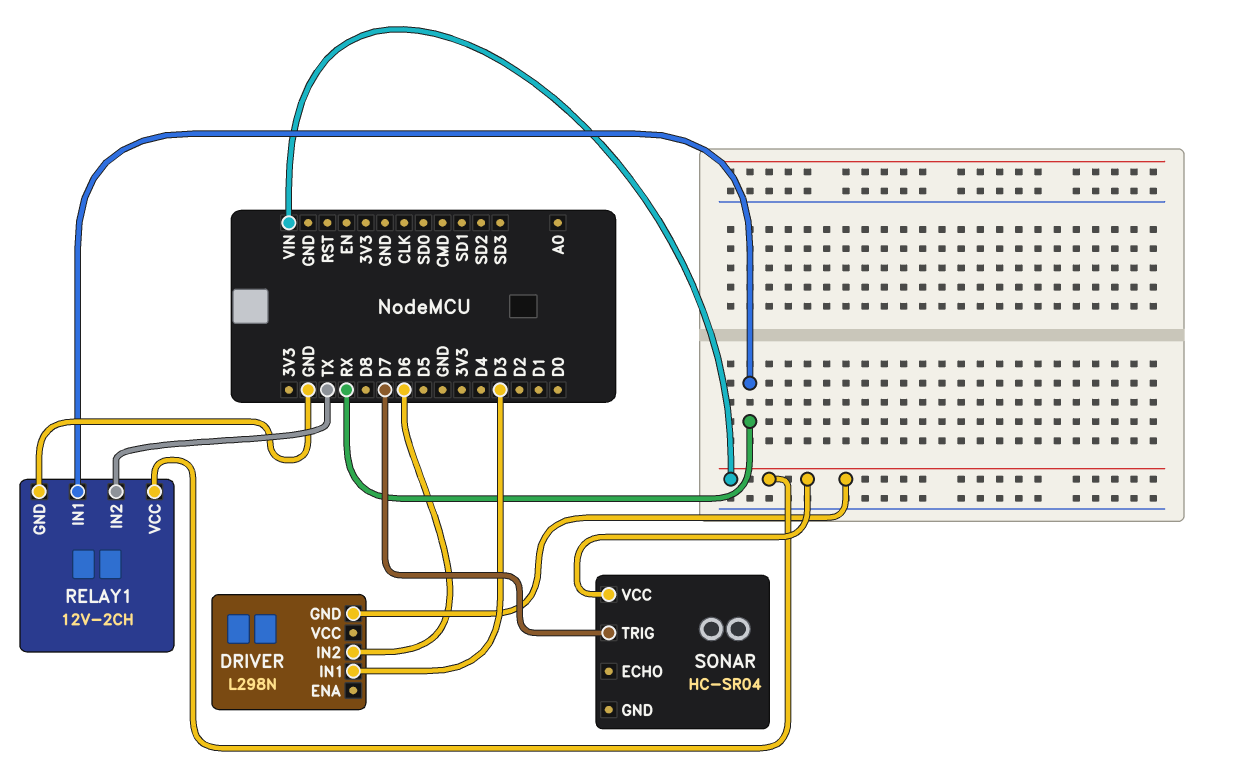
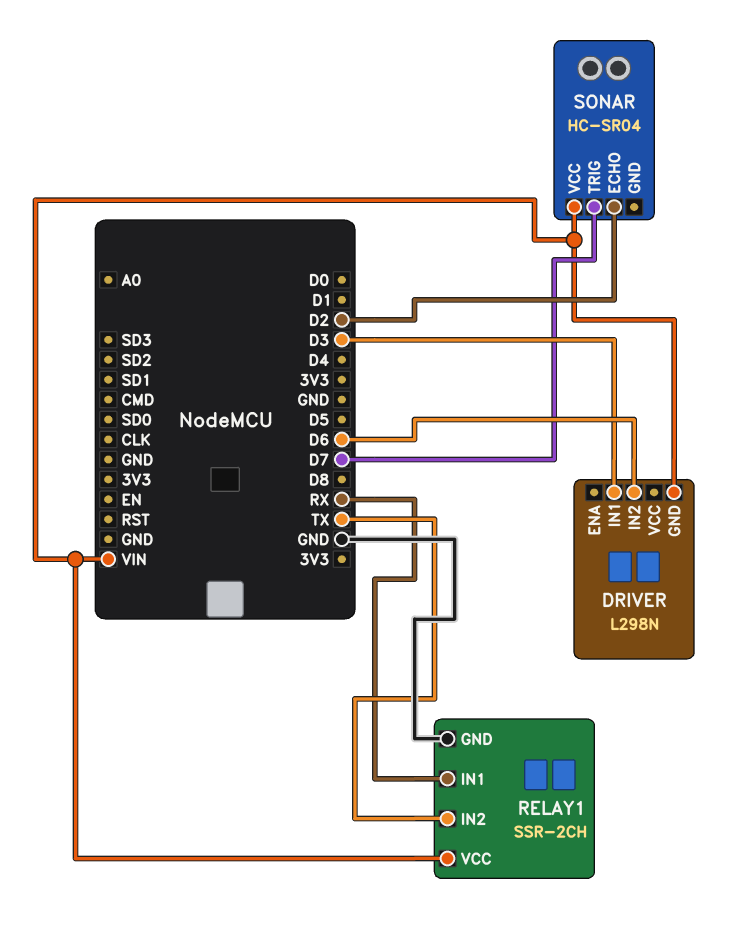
RELAY1: 12V-2CH -> SSR-2CH
SONAR pin ECHO: none -> D2

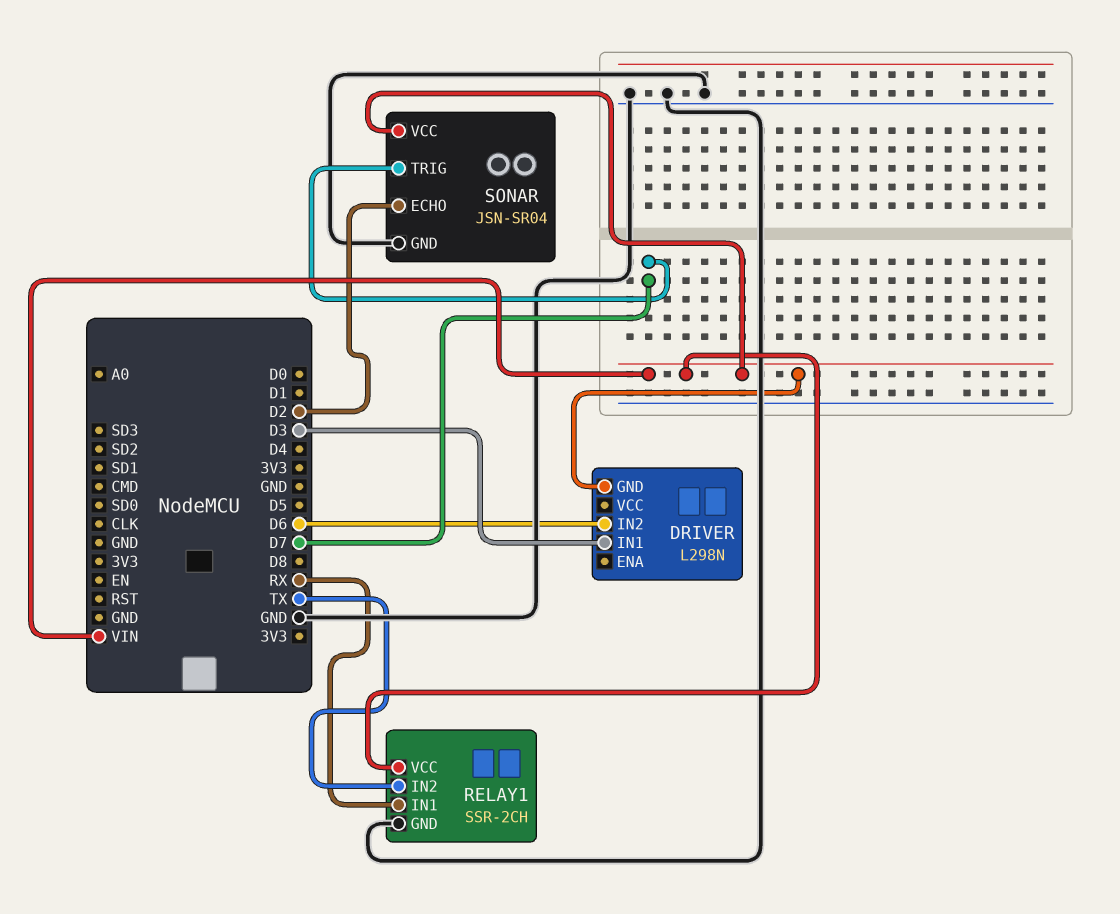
SONAR: HC-SR04 -> JSN-SR04
SONAR pin GND: none -> GND

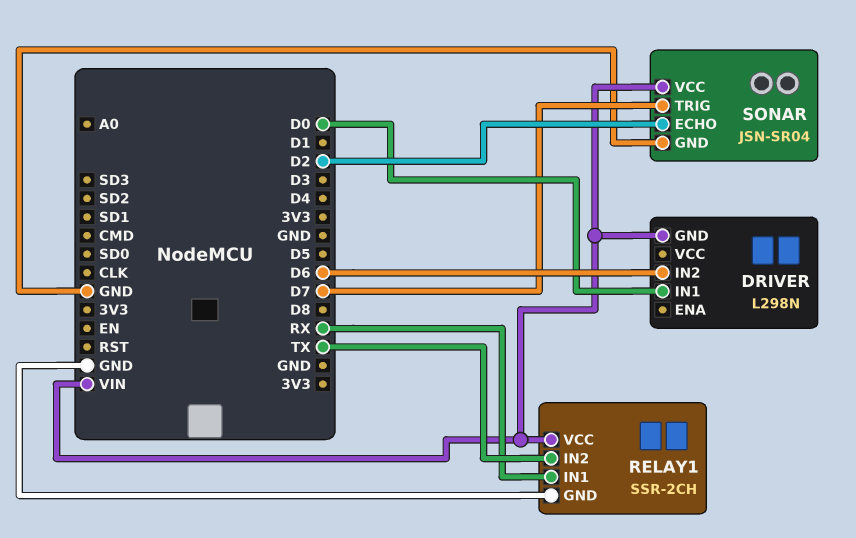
DRIVER pin IN1: D3 -> D0

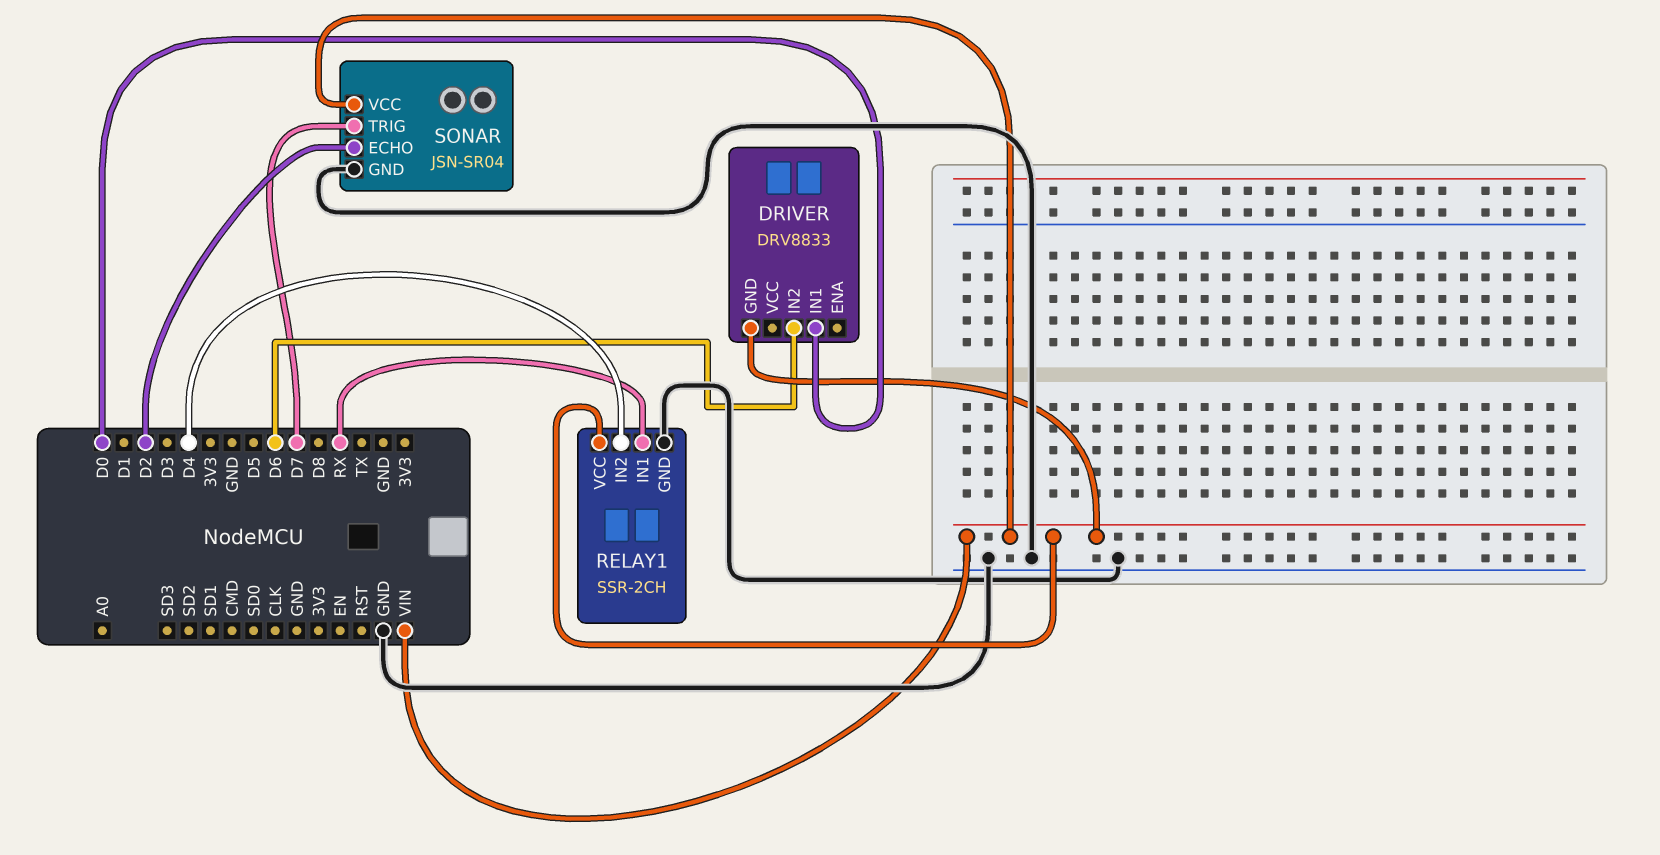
DRIVER: L298N -> DRV8833
RELAY1 pin IN2: TX -> D4

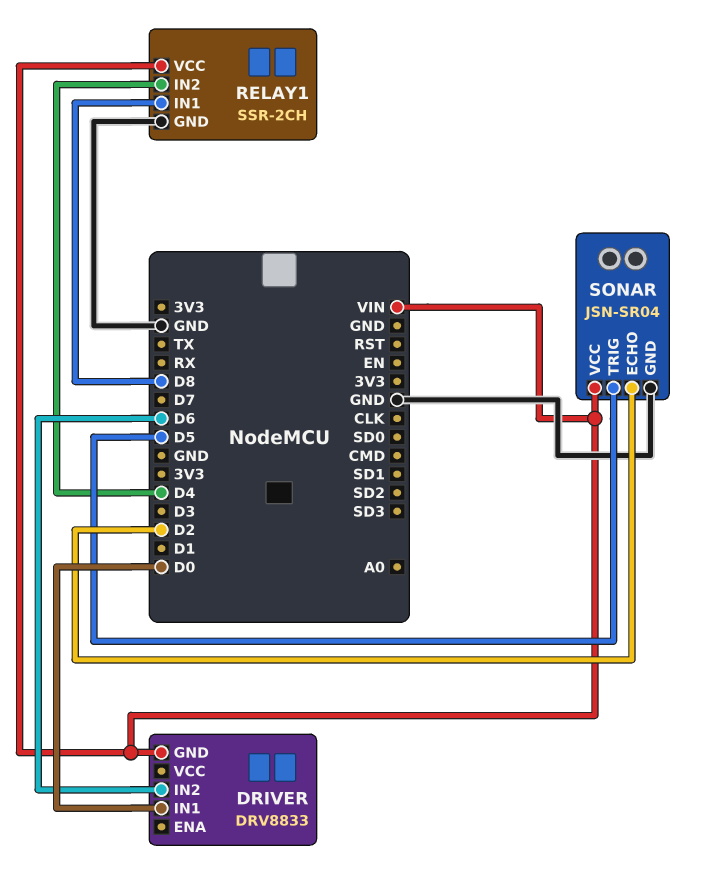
RELAY1 pin IN1: RX -> D8
SONAR pin TRIG: D7 -> D5

